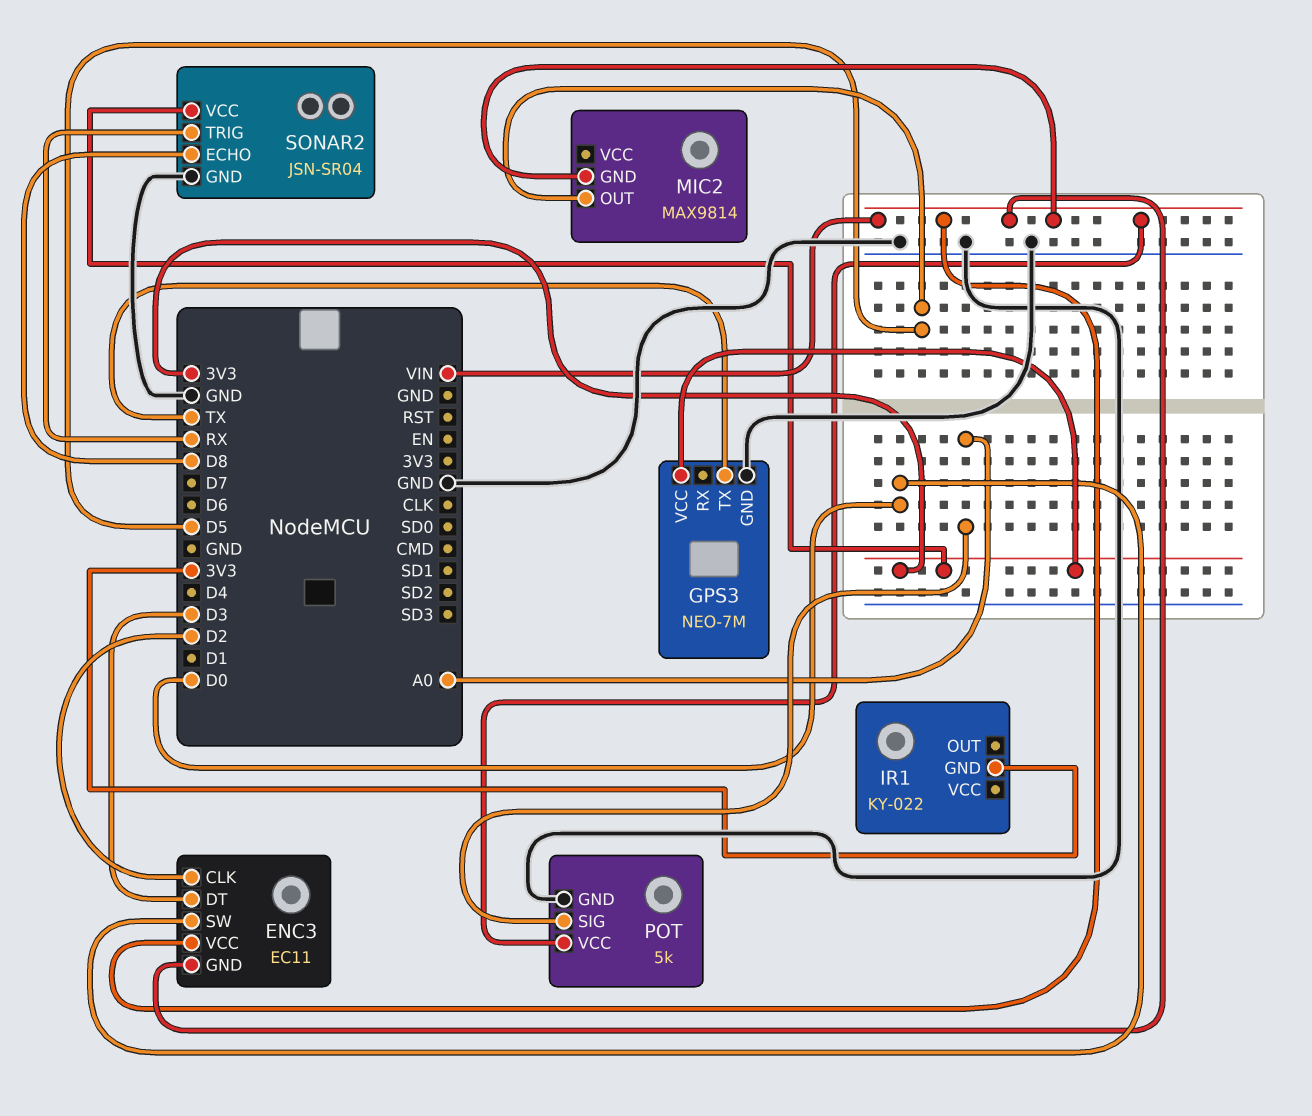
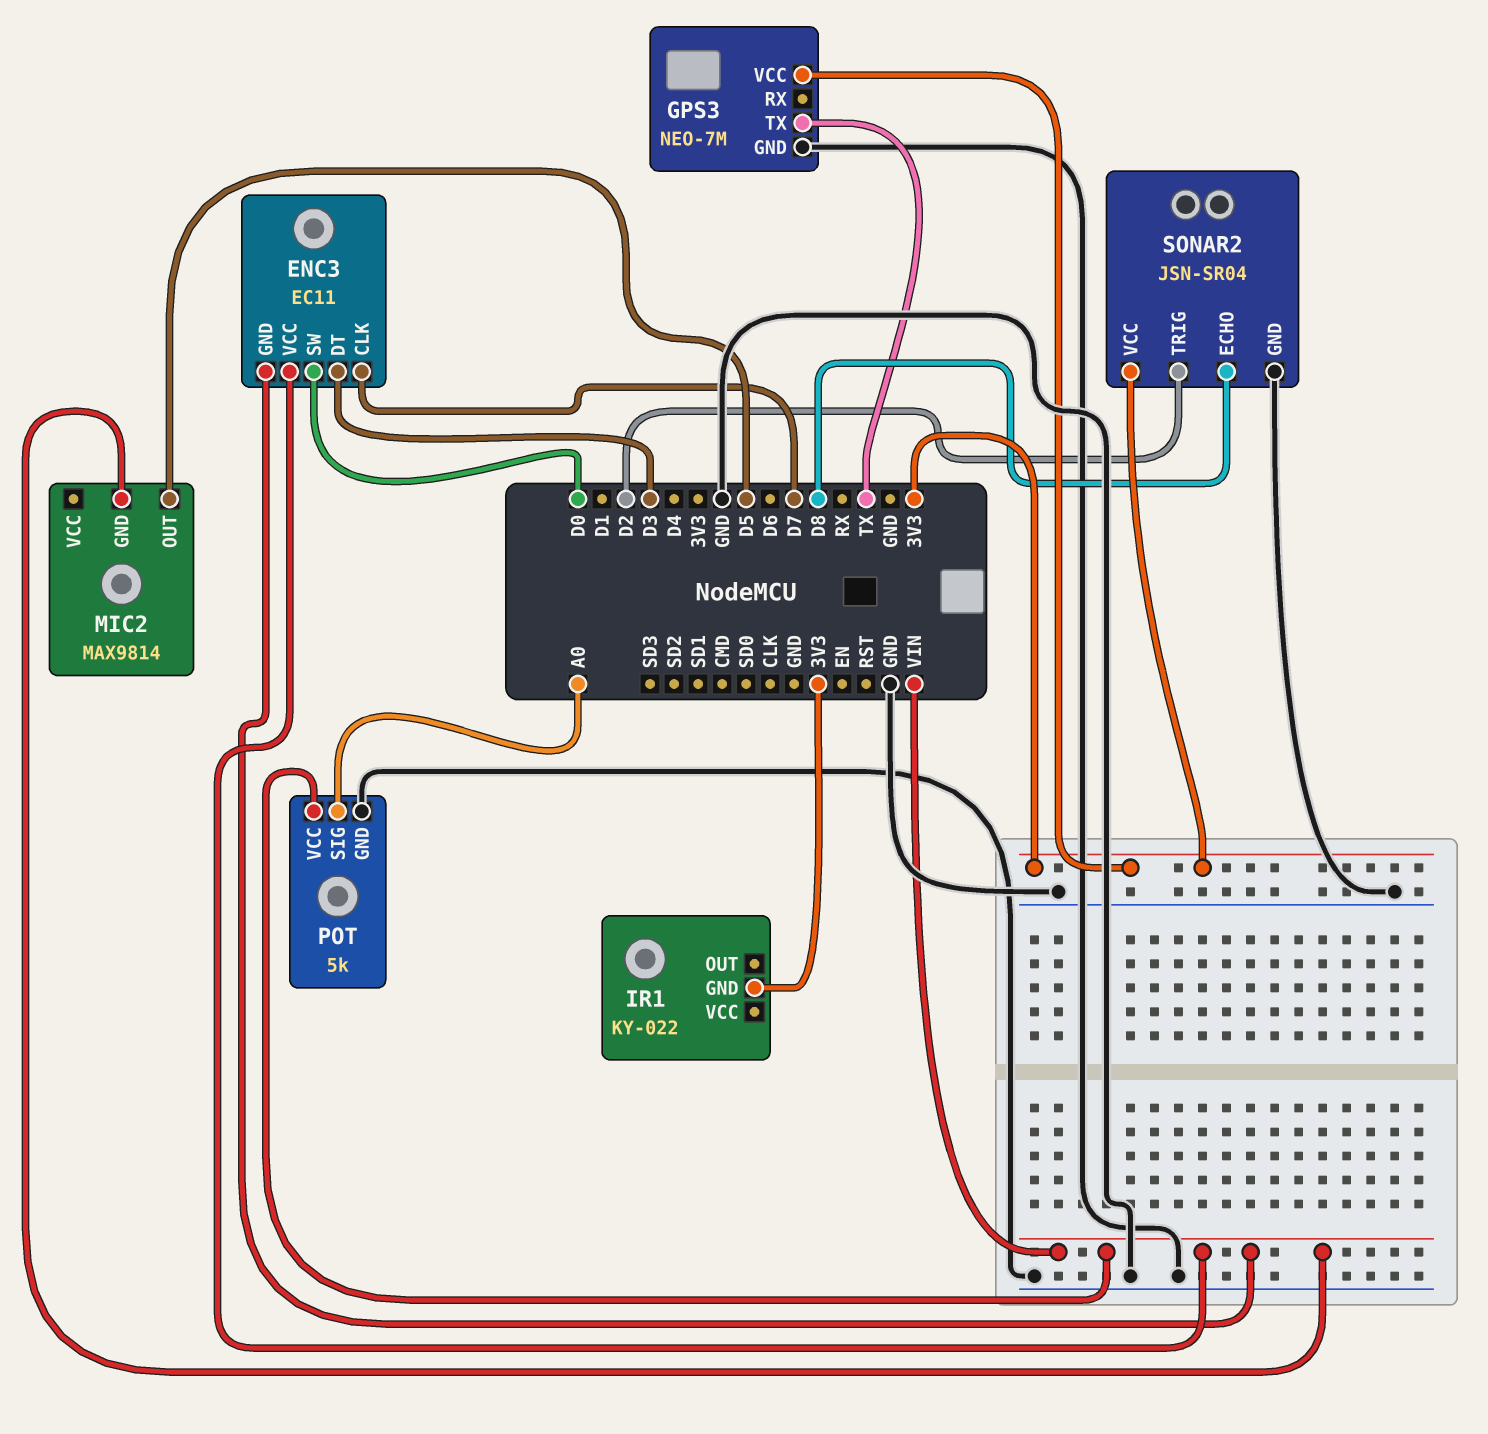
ENC3 pin CLK: D2 -> D7
SONAR2 pin TRIG: RX -> D2

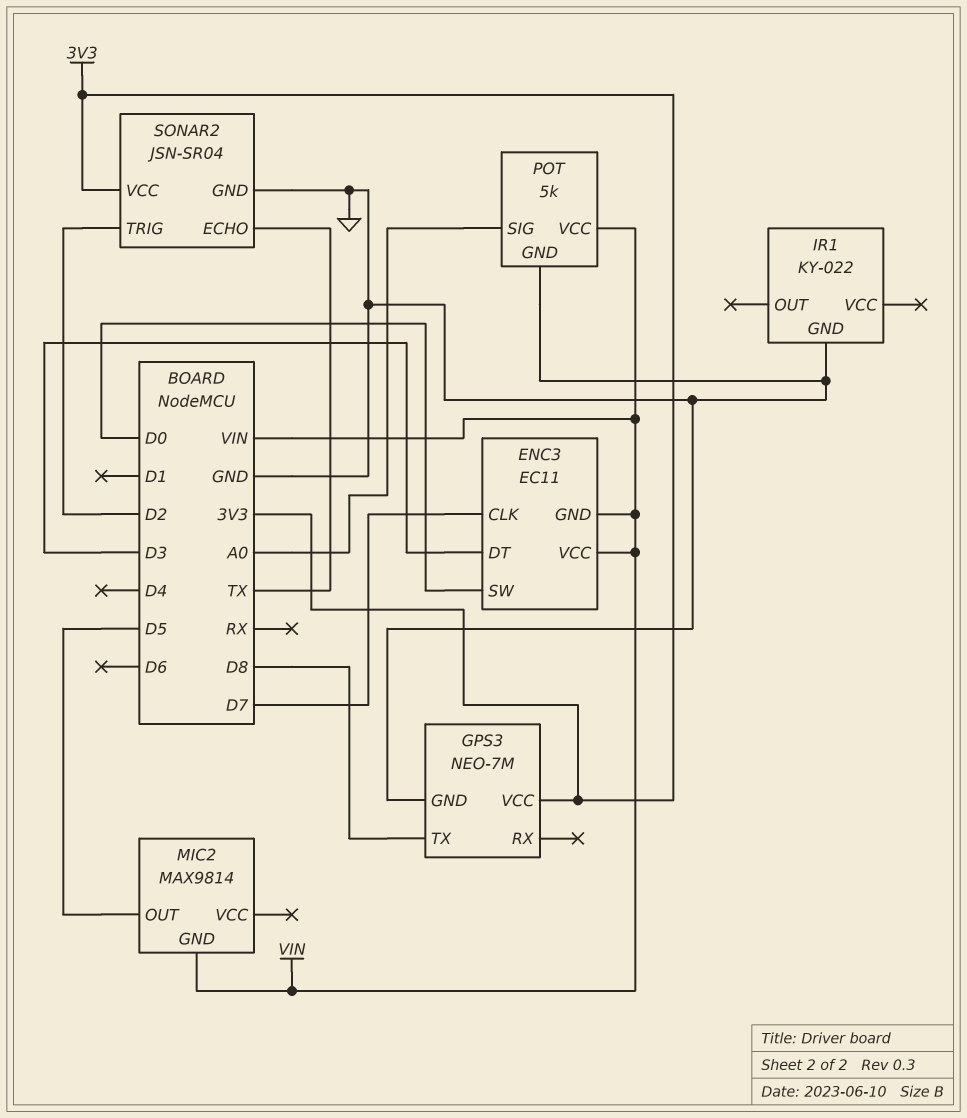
GPS3 pin TX: TX -> D8
IR1 pin GND: 3V3 -> GND
SONAR2 pin ECHO: D8 -> TX

